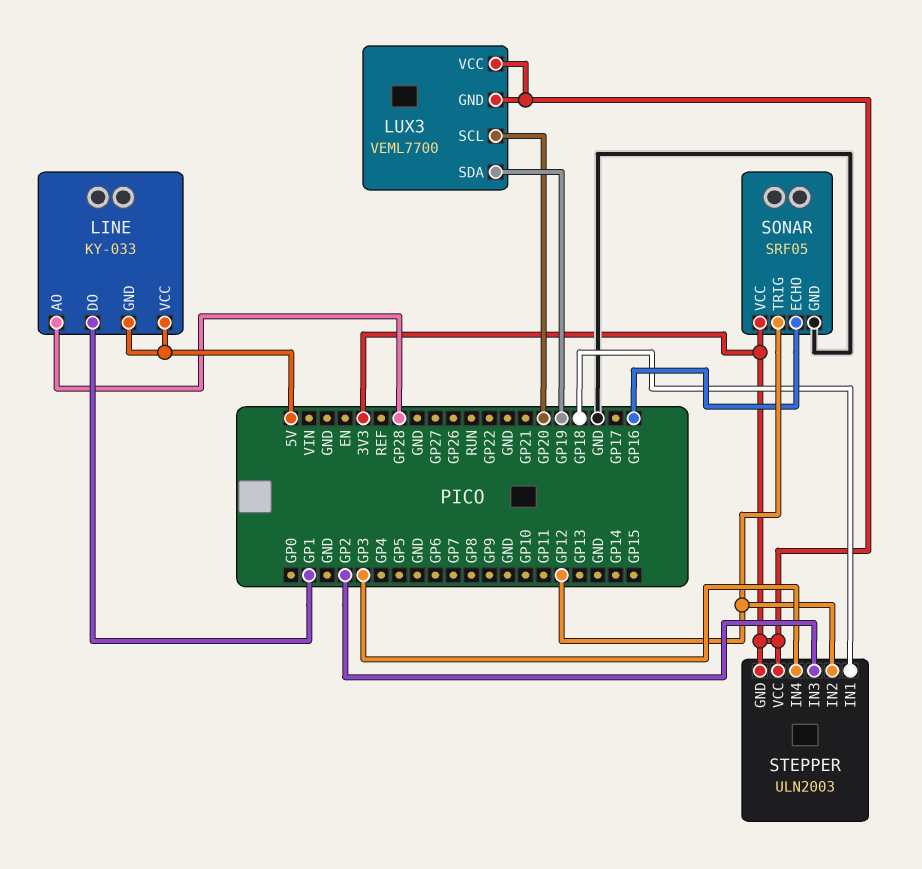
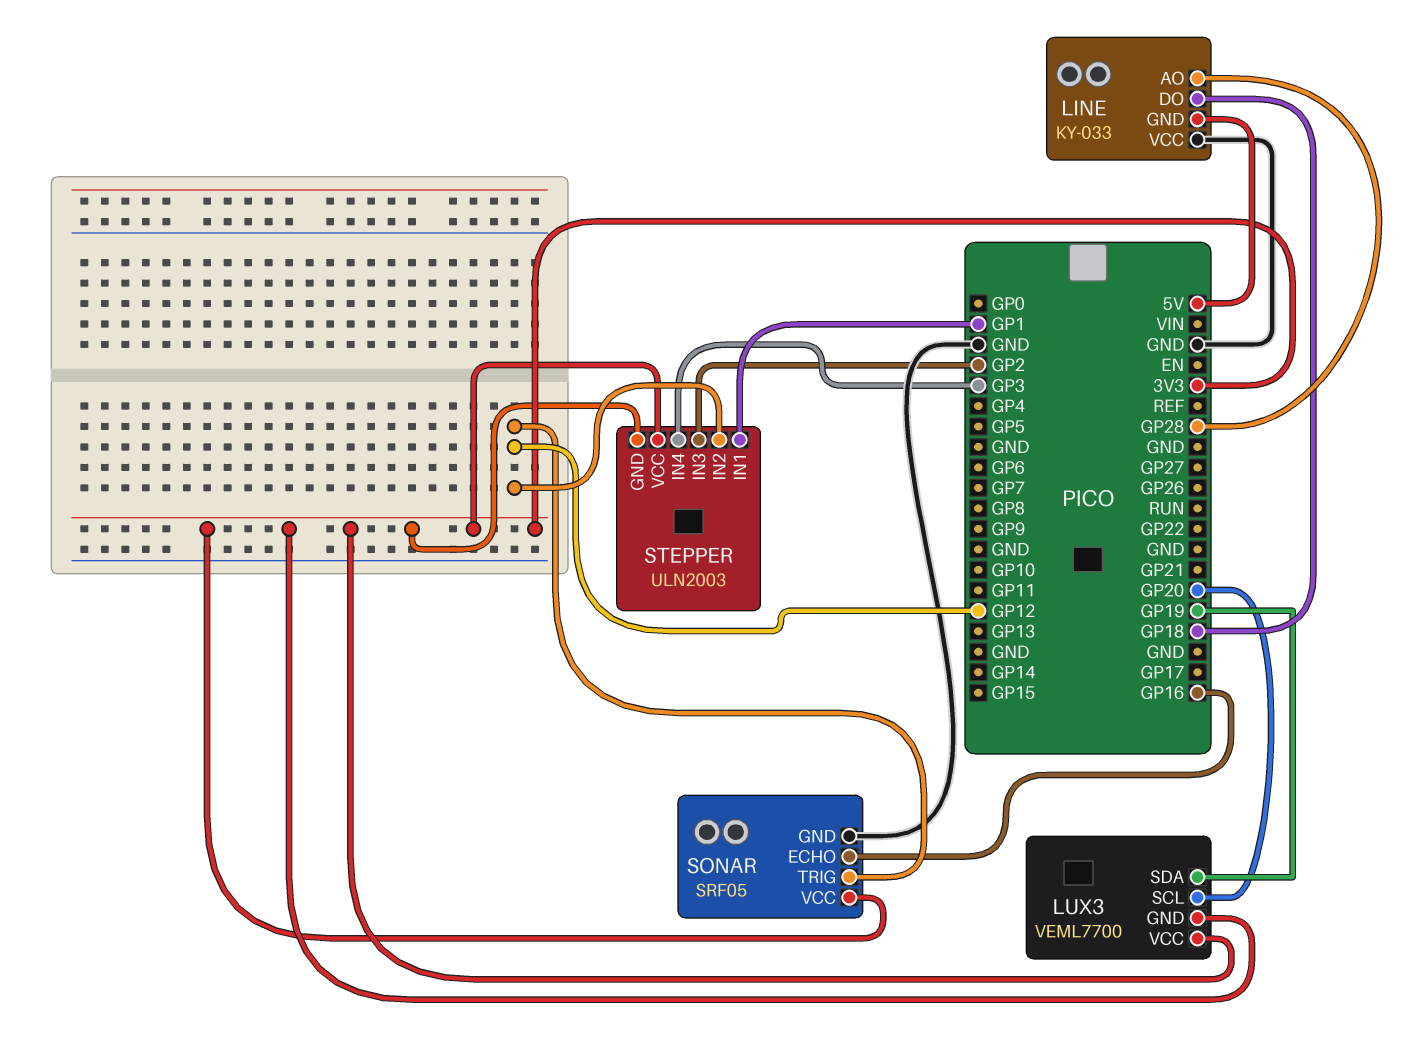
LINE pin DO: GP1 -> GP18
LINE pin VCC: 5V -> GND
STEPPER pin IN1: GP18 -> GP1

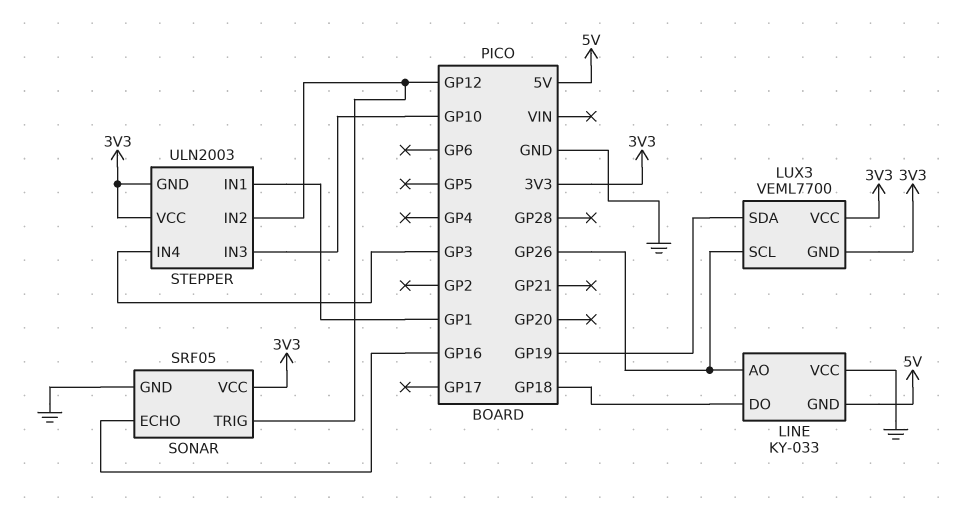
LINE pin AO: GP28 -> GP26
LUX3 pin SCL: GP20 -> GP26
STEPPER pin IN3: GP2 -> GP10

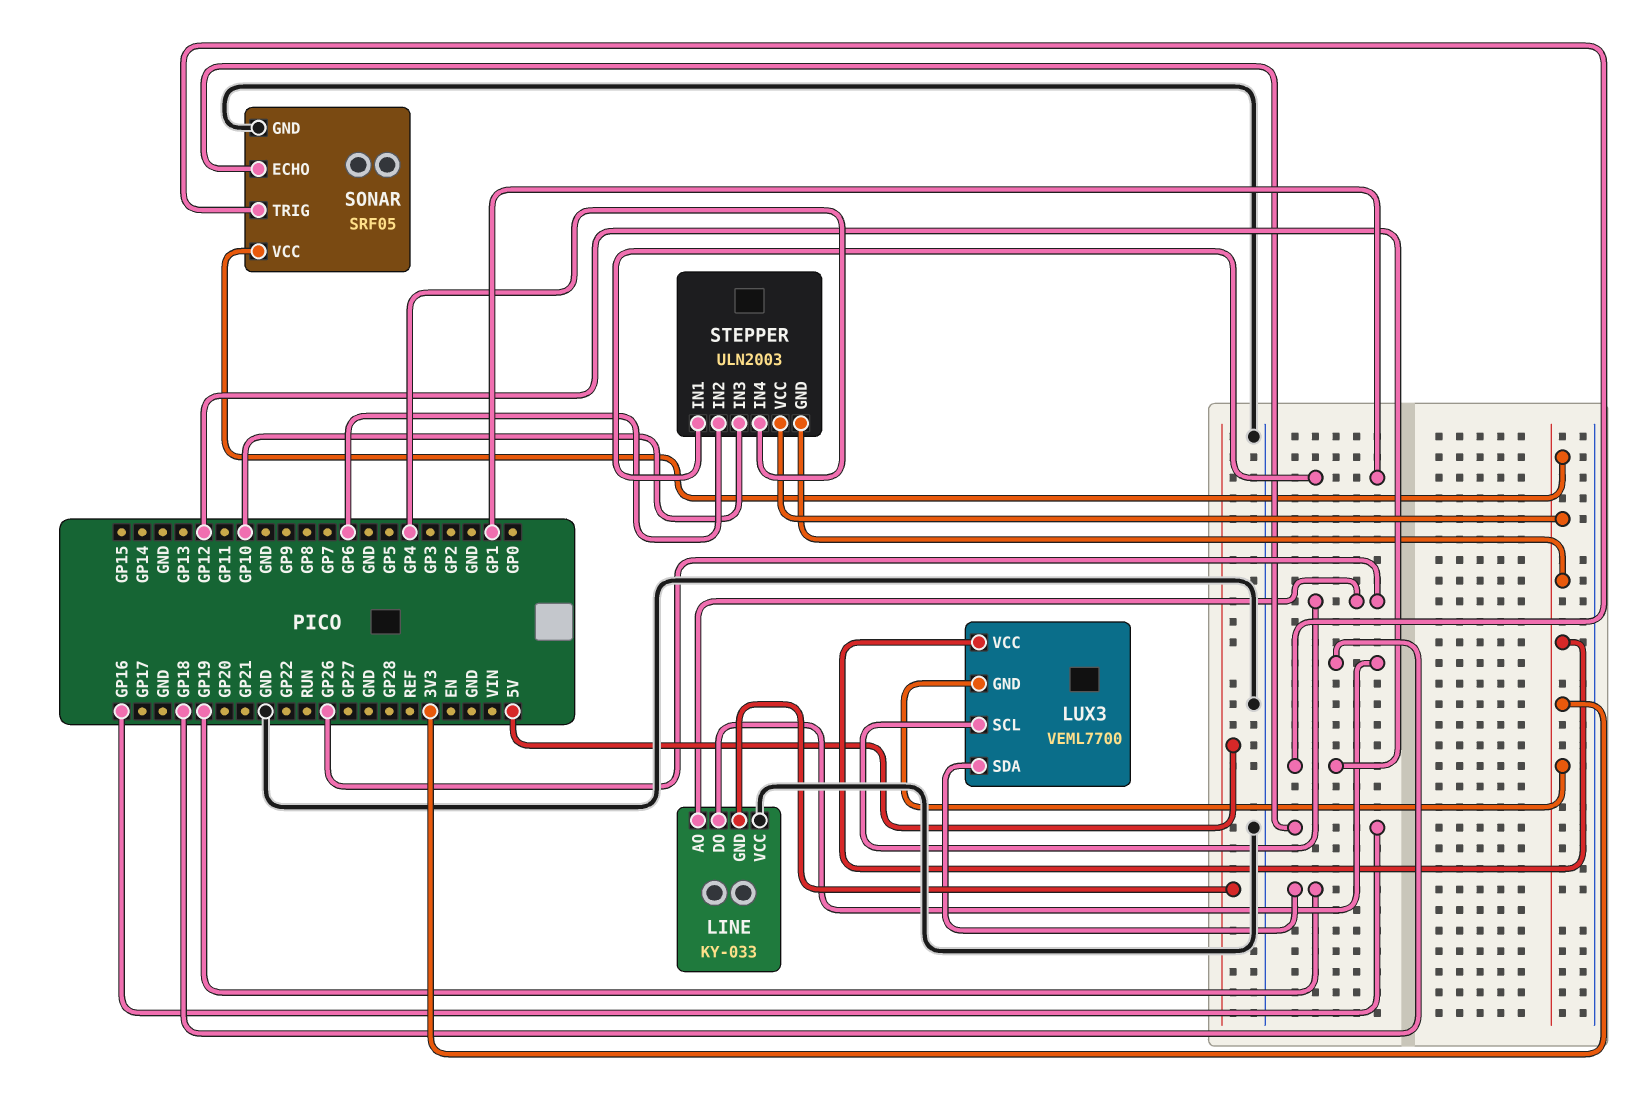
STEPPER pin IN2: GP12 -> GP6
STEPPER pin IN4: GP3 -> GP4

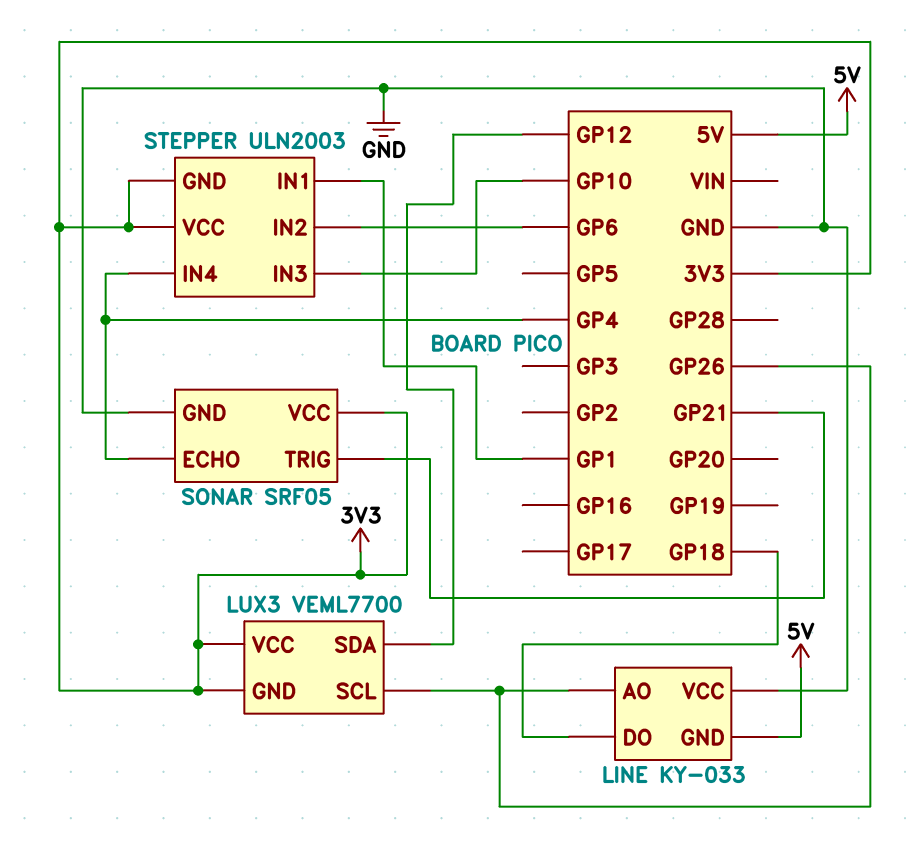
LUX3 pin SDA: GP19 -> GP12
SONAR pin ECHO: GP16 -> GP4
SONAR pin TRIG: GP12 -> GP21

